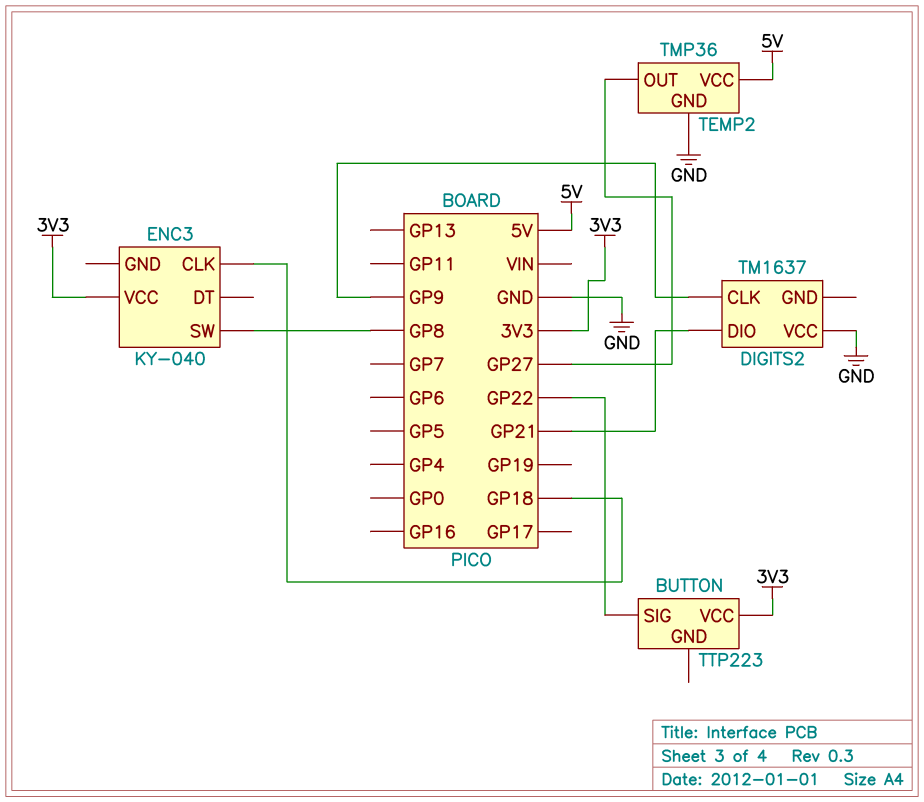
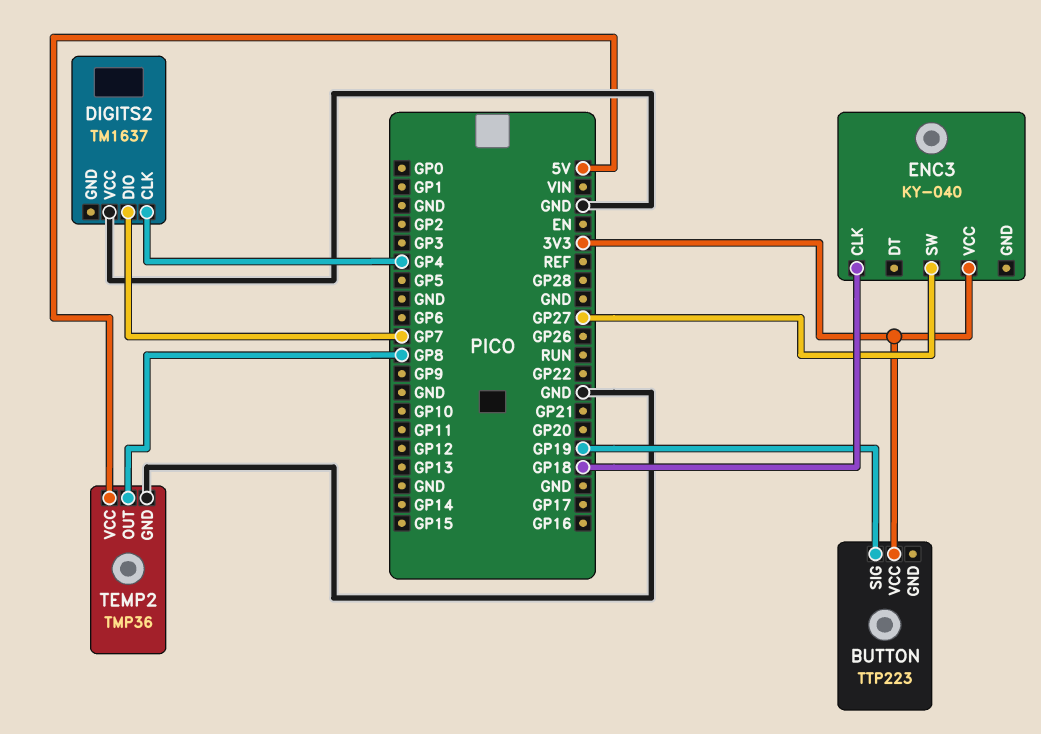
BUTTON pin SIG: GP22 -> GP19
DIGITS2 pin CLK: GP9 -> GP4
DIGITS2 pin DIO: GP21 -> GP7
ENC3 pin SW: GP8 -> GP27
TEMP2 pin OUT: GP27 -> GP8

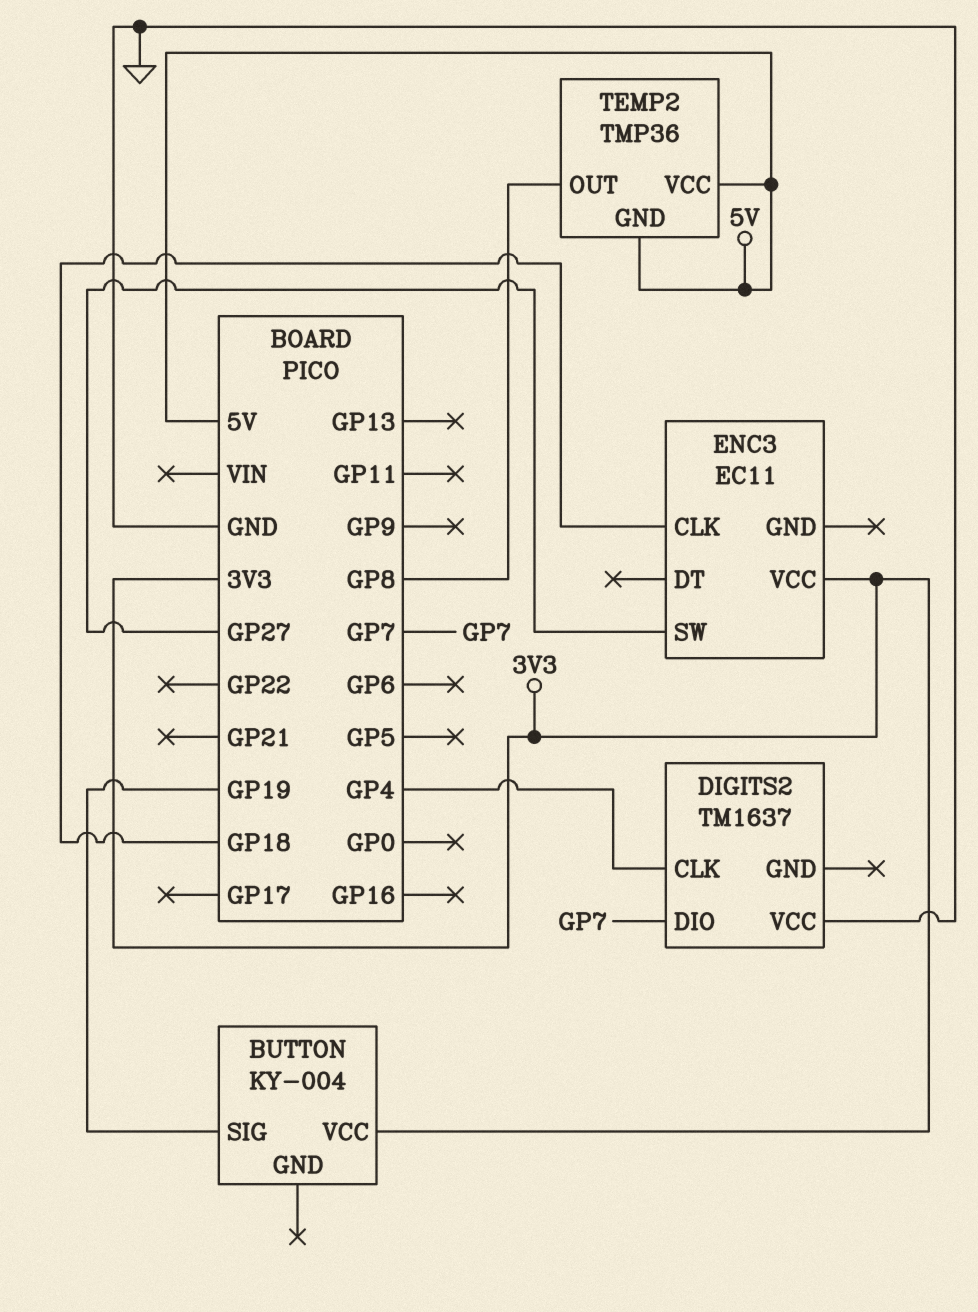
BUTTON: TTP223 -> KY-004
ENC3: KY-040 -> EC11
TEMP2 pin GND: GND -> 5V

